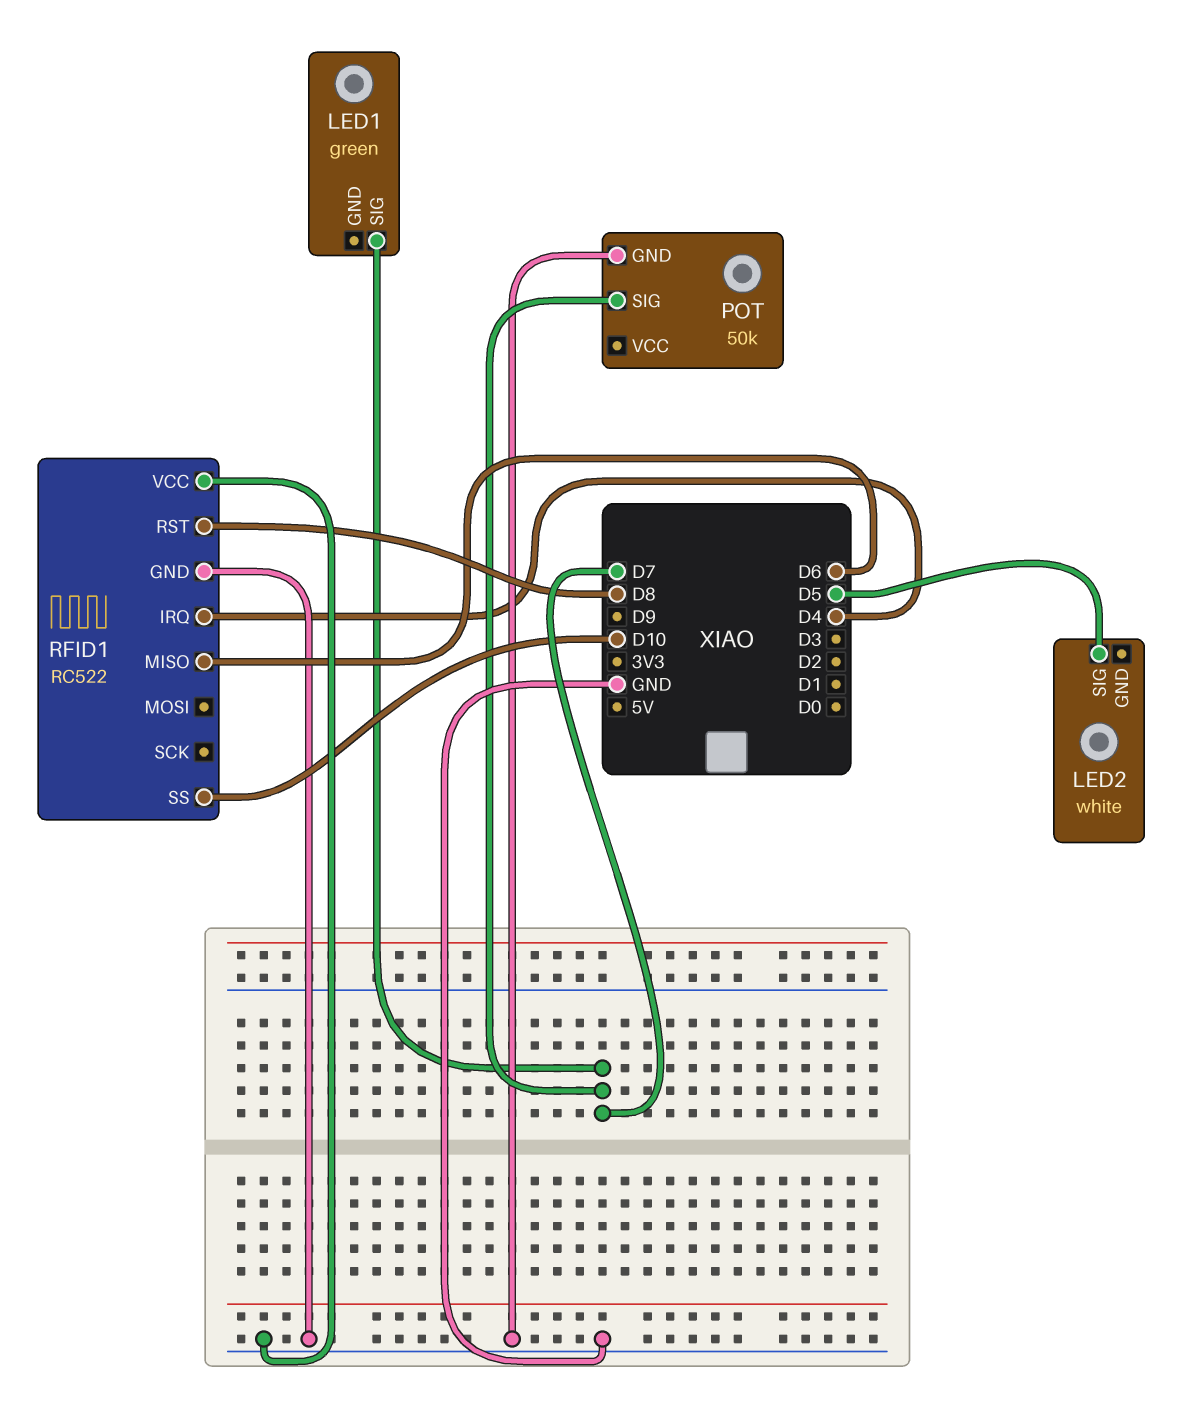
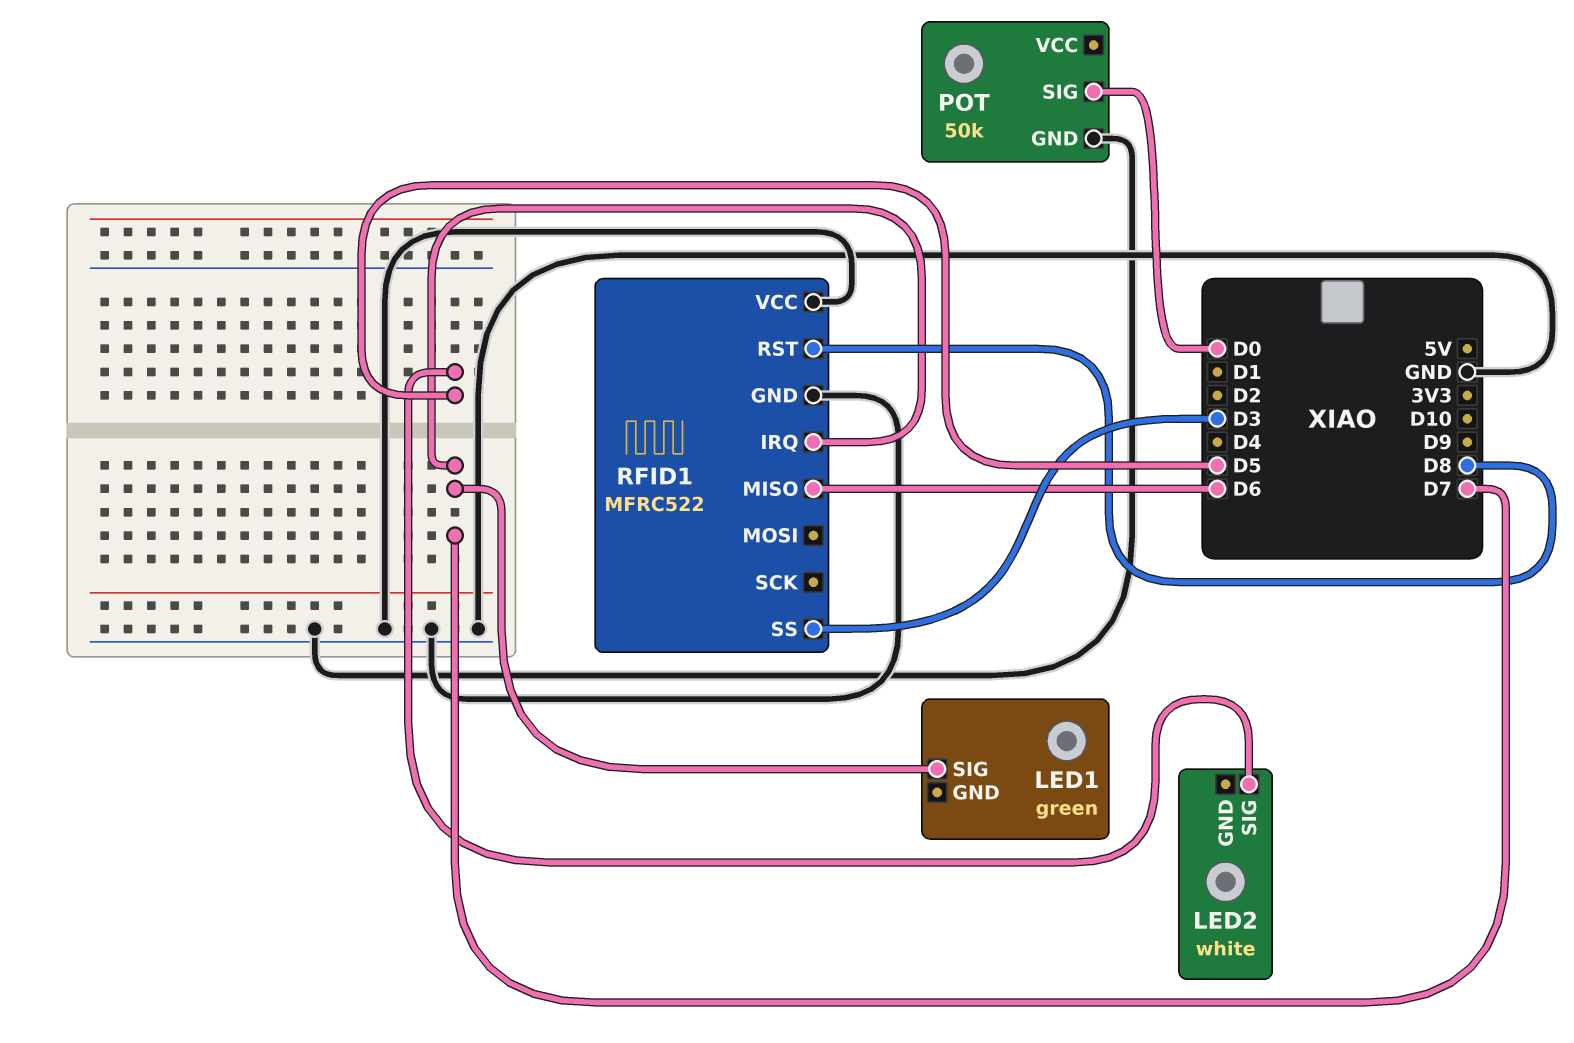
POT pin SIG: D7 -> D0
RFID1: RC522 -> MFRC522
RFID1 pin IRQ: D4 -> D7
RFID1 pin SS: D10 -> D3

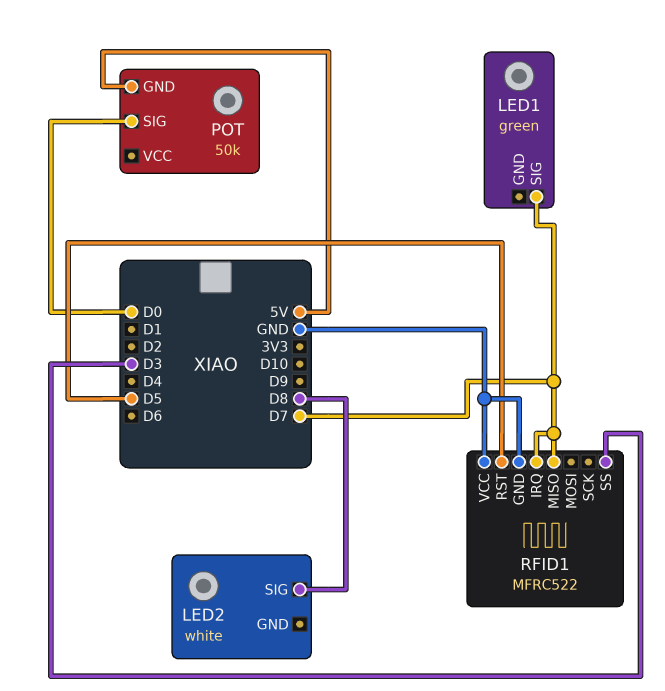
LED2 pin SIG: D5 -> D8
POT pin GND: GND -> 5V
RFID1 pin MISO: D6 -> D7
RFID1 pin RST: D8 -> D5

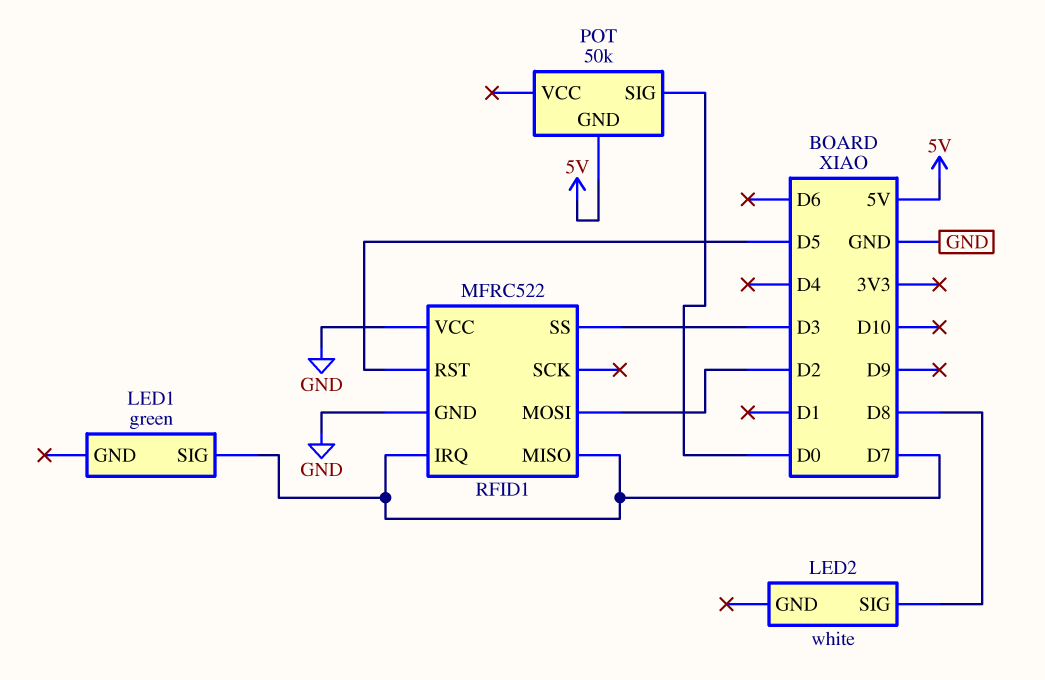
RFID1 pin MOSI: none -> D2

